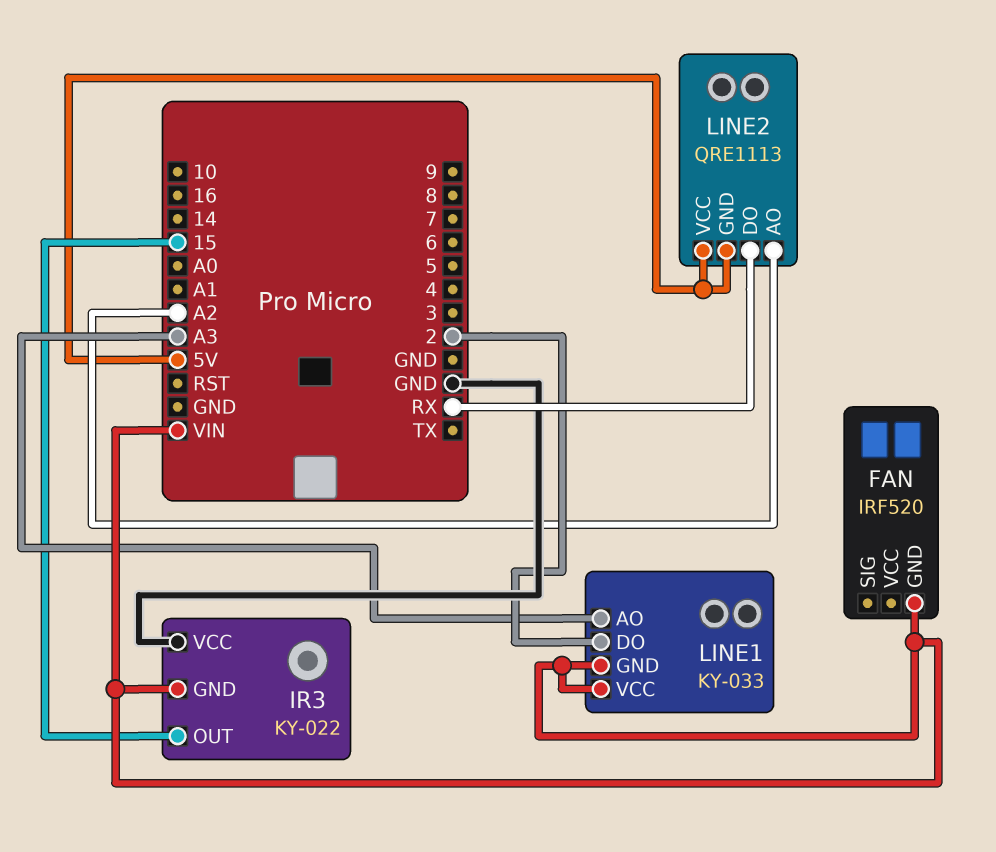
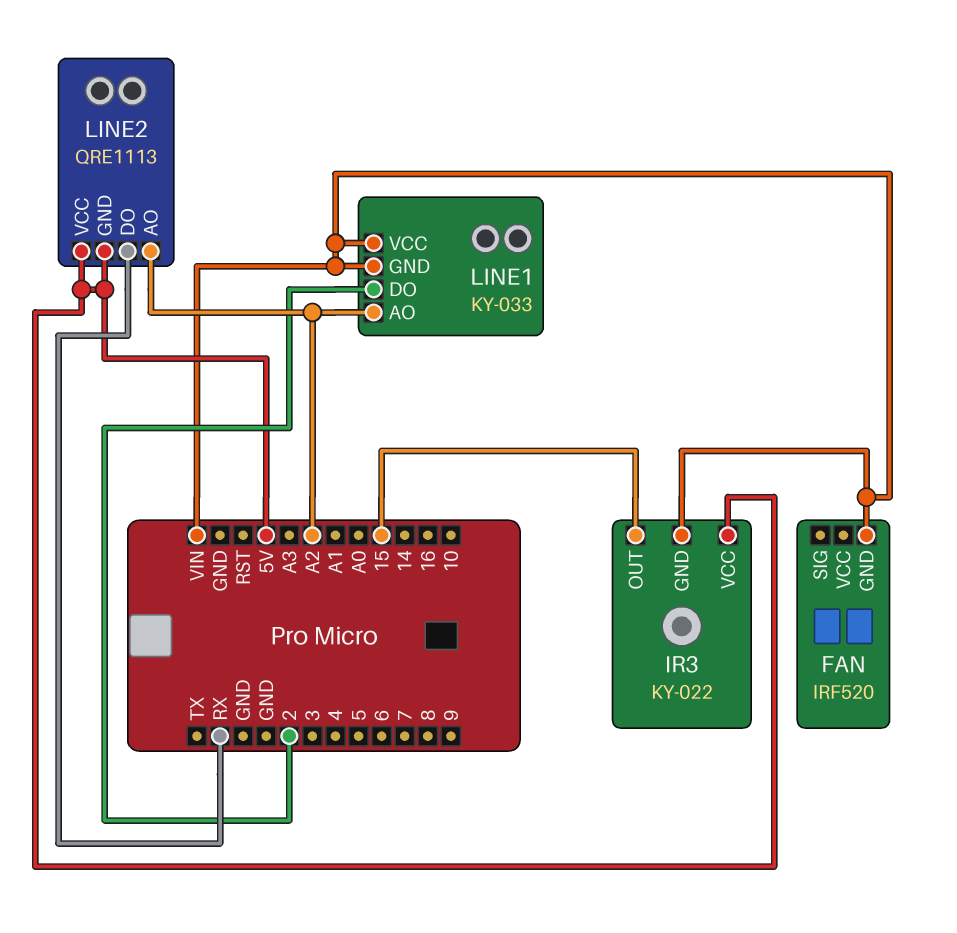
IR3 pin VCC: GND -> 5V
LINE1 pin AO: A3 -> A2

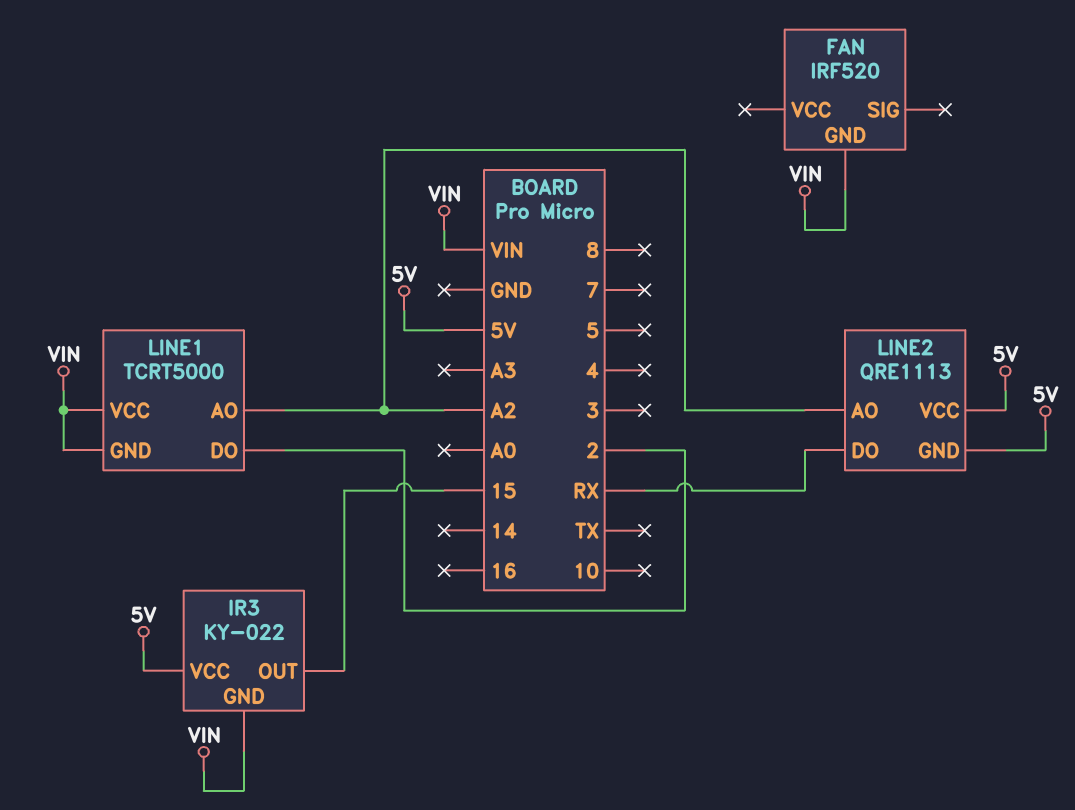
LINE1: KY-033 -> TCRT5000

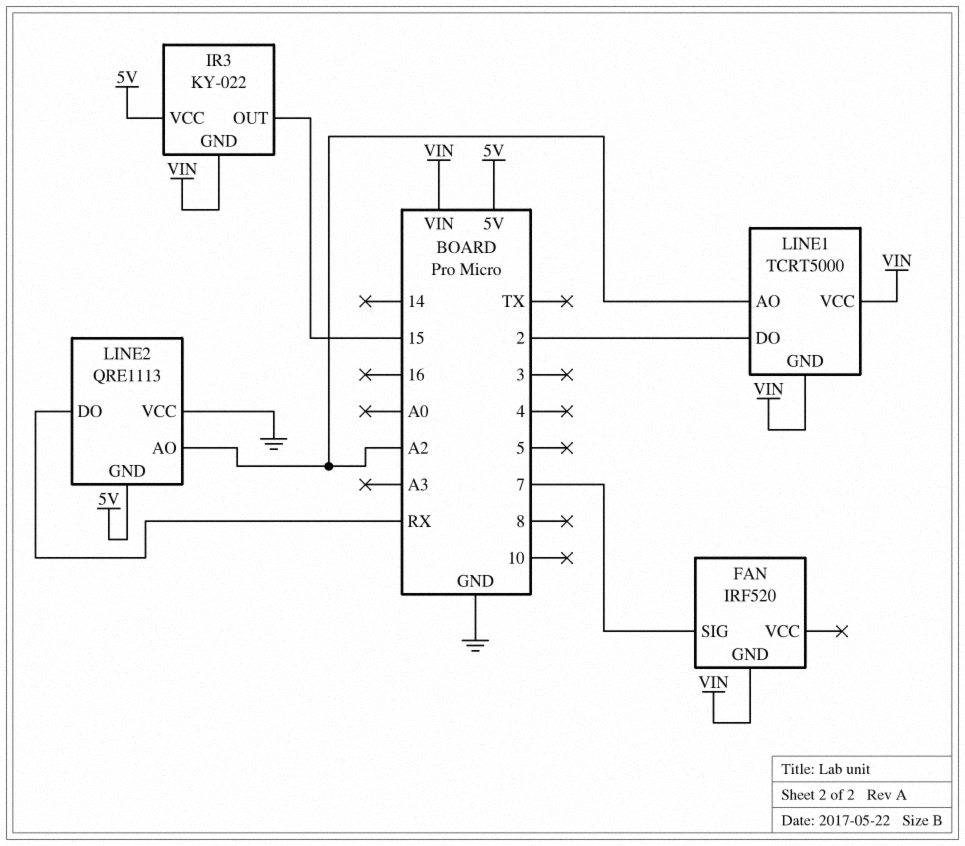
FAN pin SIG: none -> 7
LINE2 pin VCC: 5V -> GND

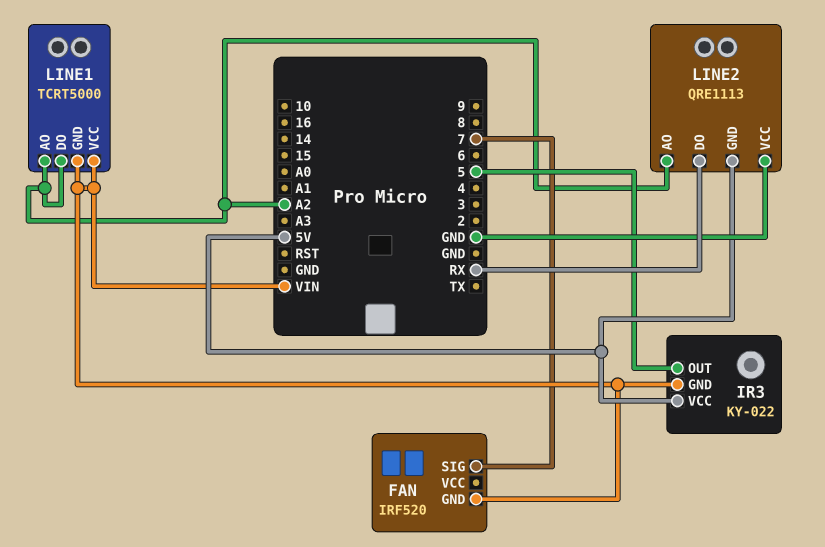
IR3 pin OUT: 15 -> 5
LINE1 pin DO: 2 -> A2

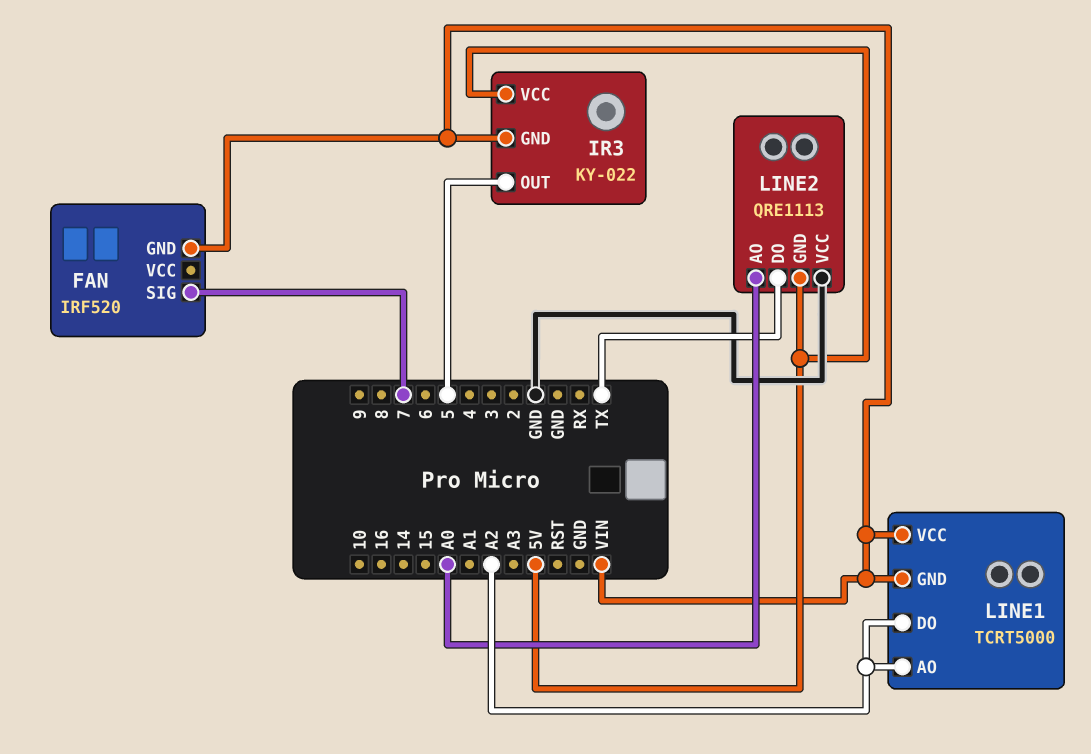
LINE2 pin AO: A2 -> A0
LINE2 pin DO: RX -> TX

